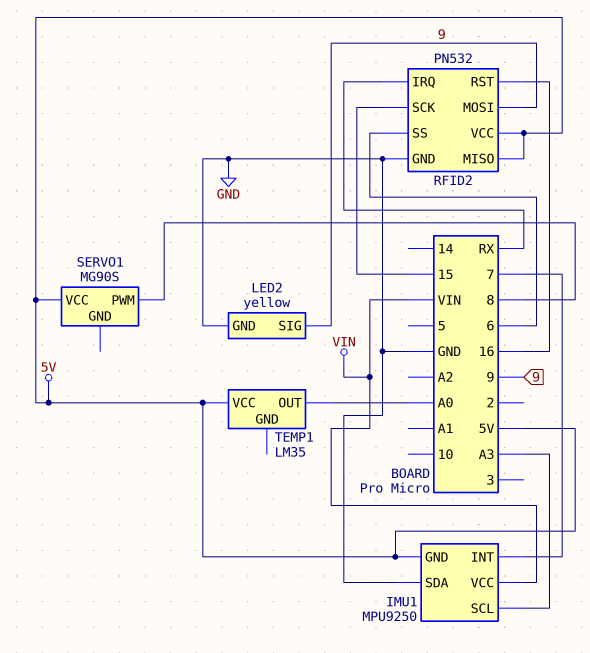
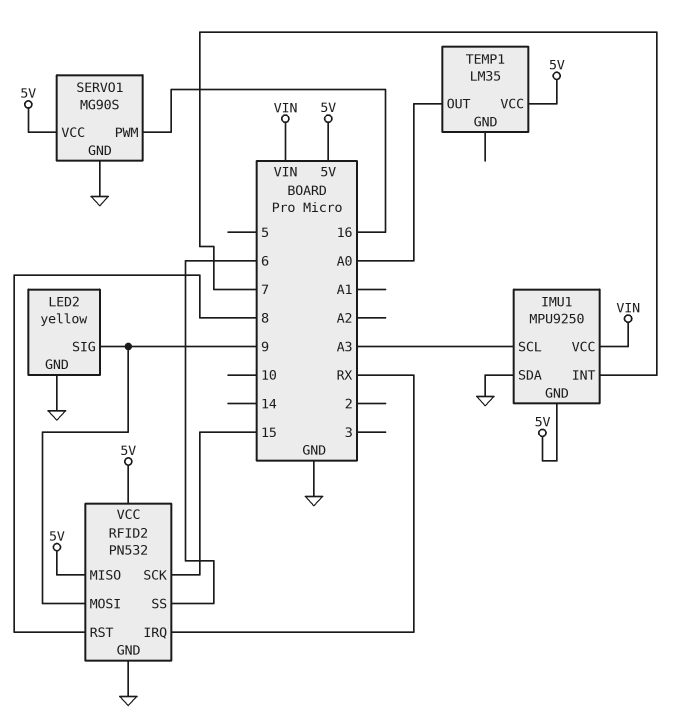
RFID2 pin RST: 16 -> 8
SERVO1 pin GND: none -> GND
SERVO1 pin PWM: 8 -> 16

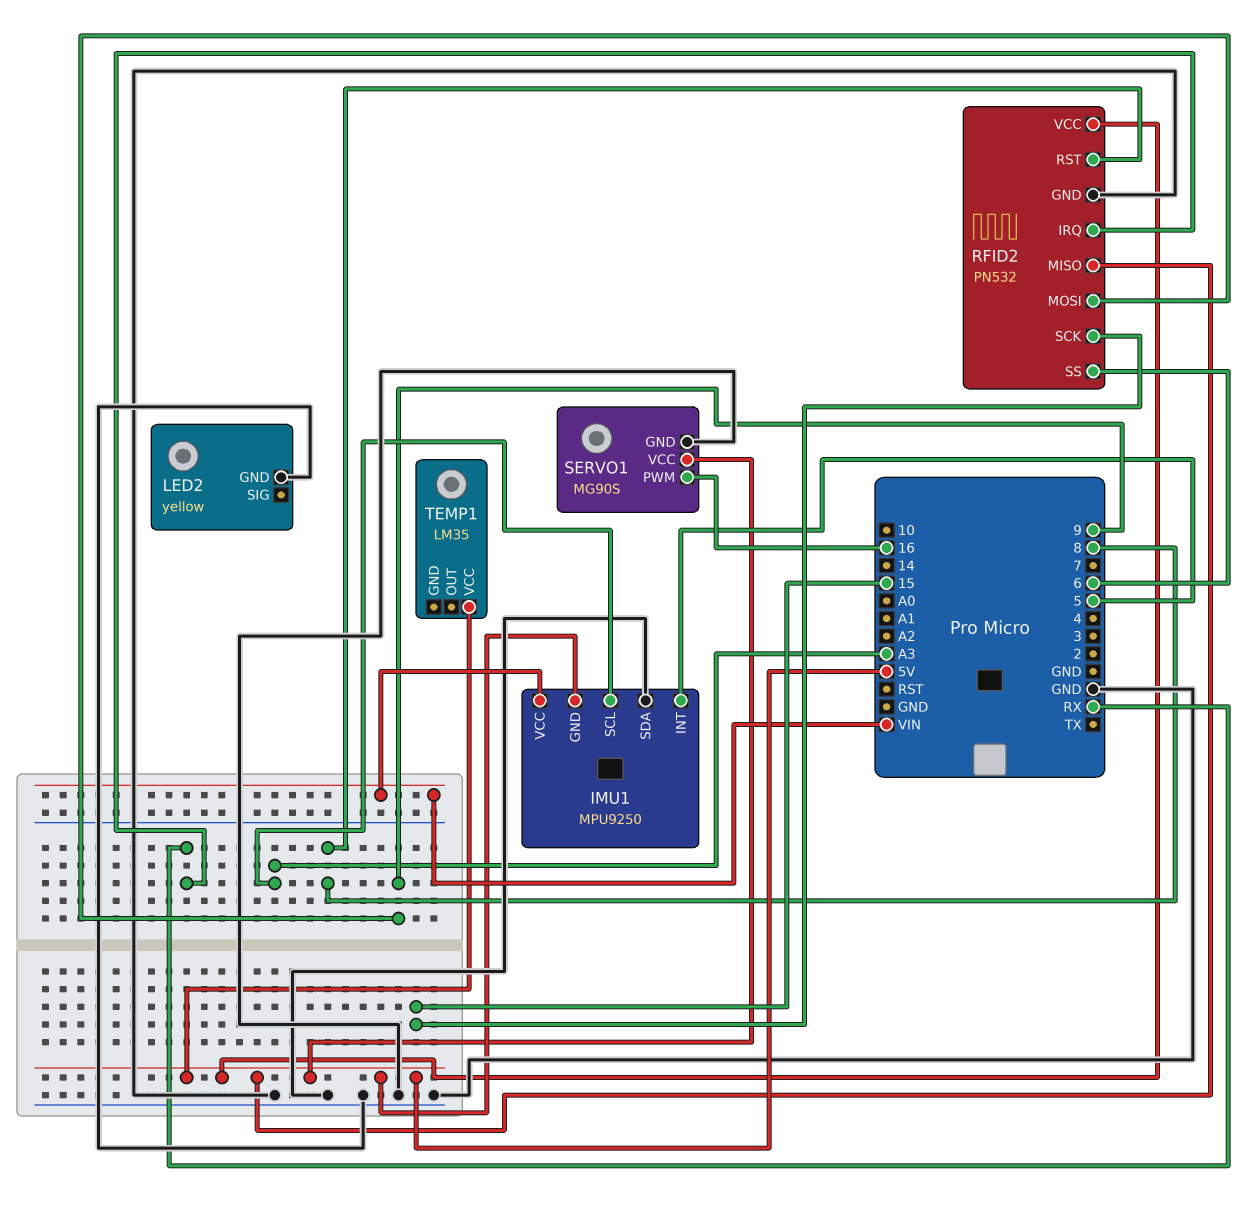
IMU1 pin INT: 7 -> 5
LED2 pin SIG: 9 -> none
TEMP1 pin OUT: A0 -> none

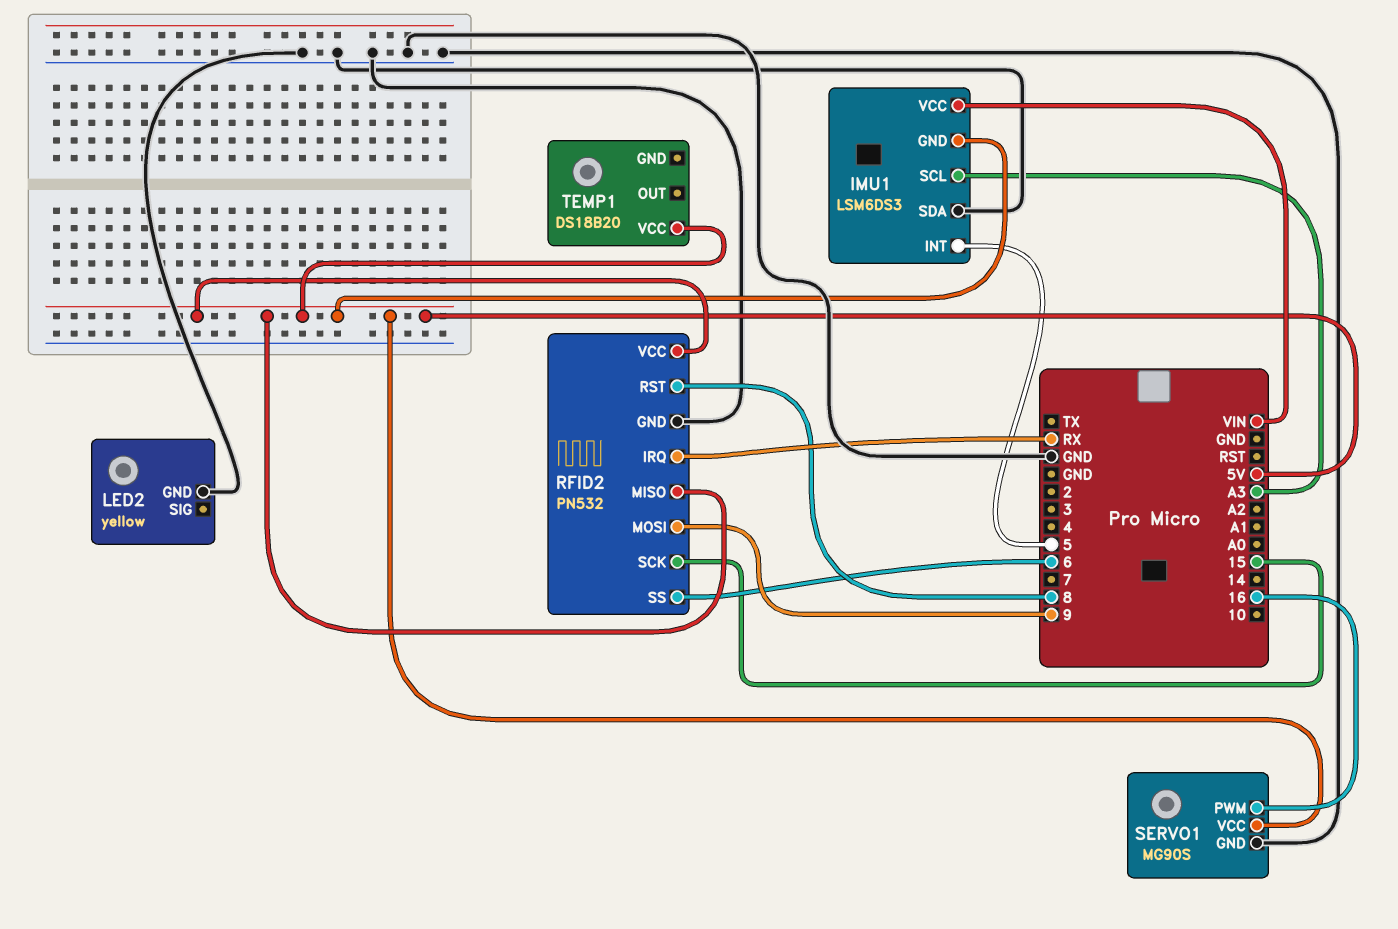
IMU1: MPU9250 -> LSM6DS3
TEMP1: LM35 -> DS18B20

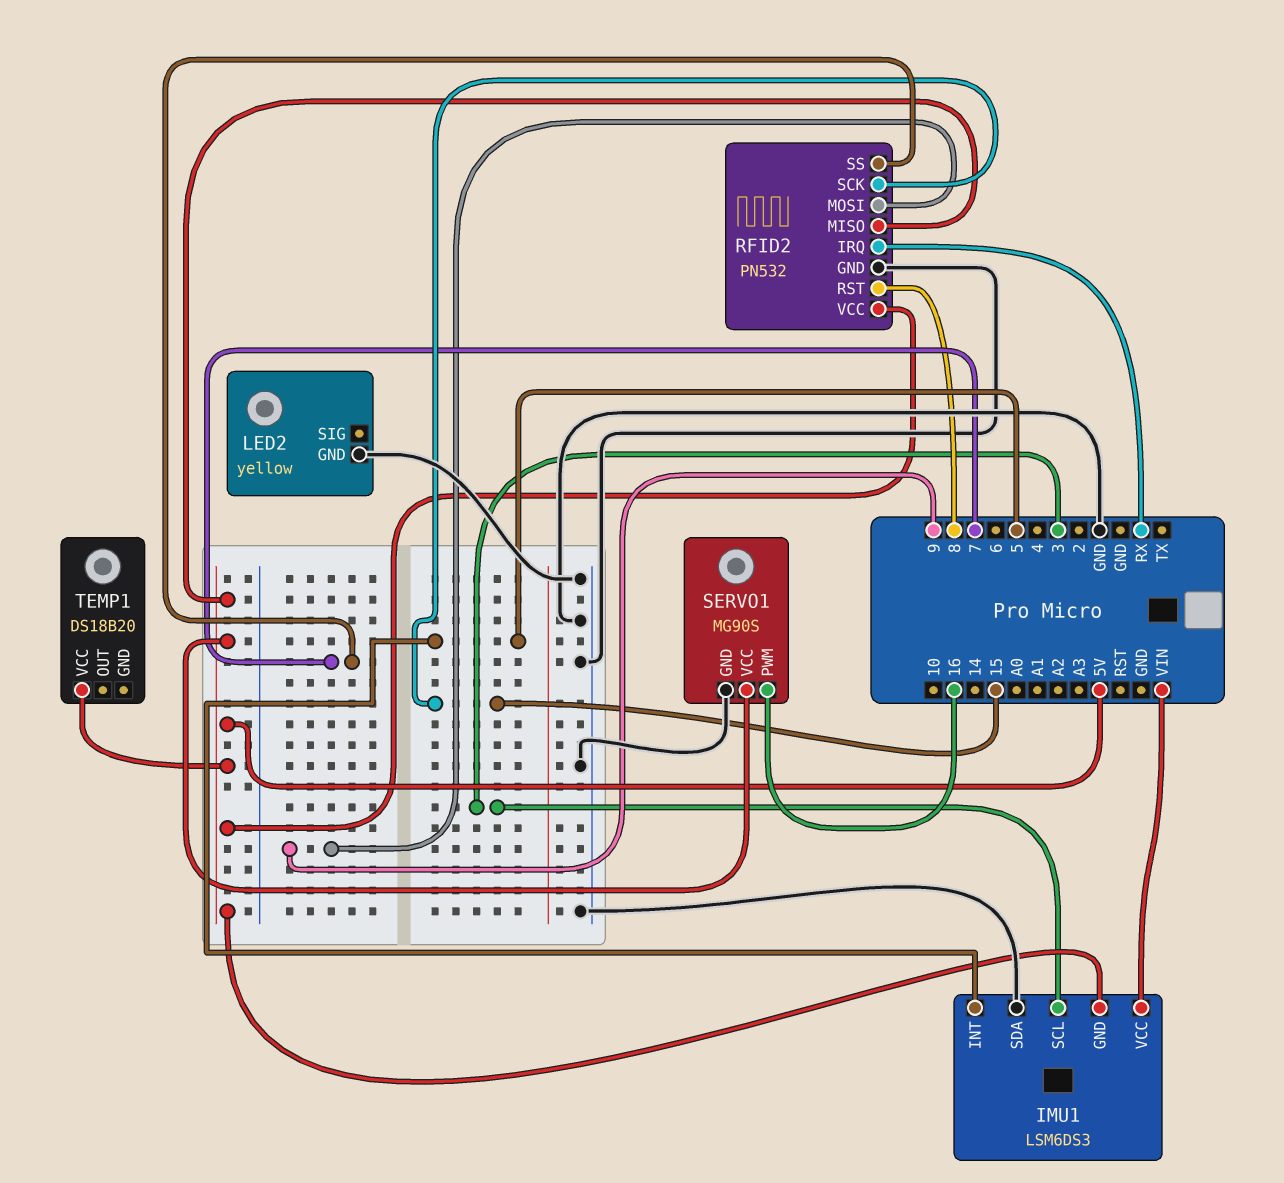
IMU1 pin SCL: A3 -> 3
RFID2 pin SS: 6 -> 7

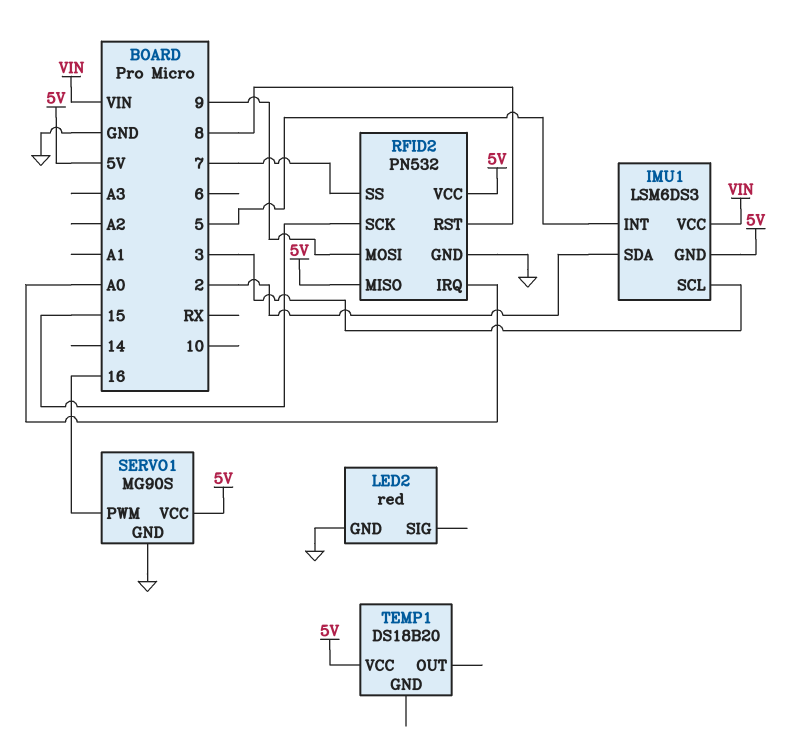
IMU1 pin SDA: GND -> 2
LED2: yellow -> red
RFID2 pin IRQ: RX -> A0

